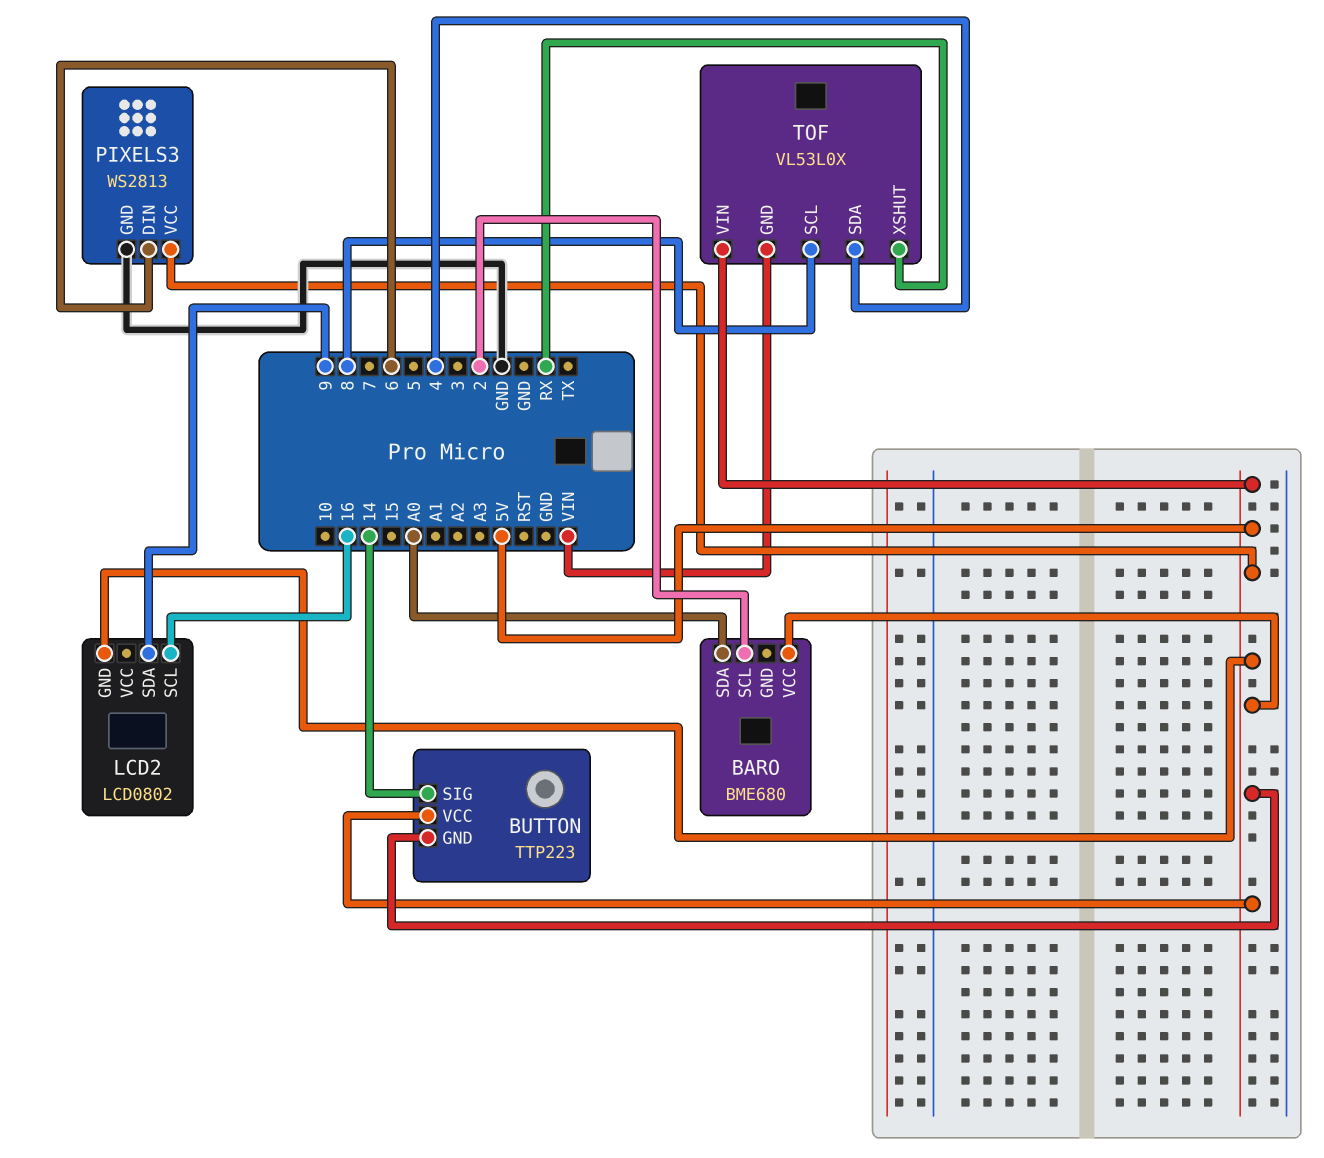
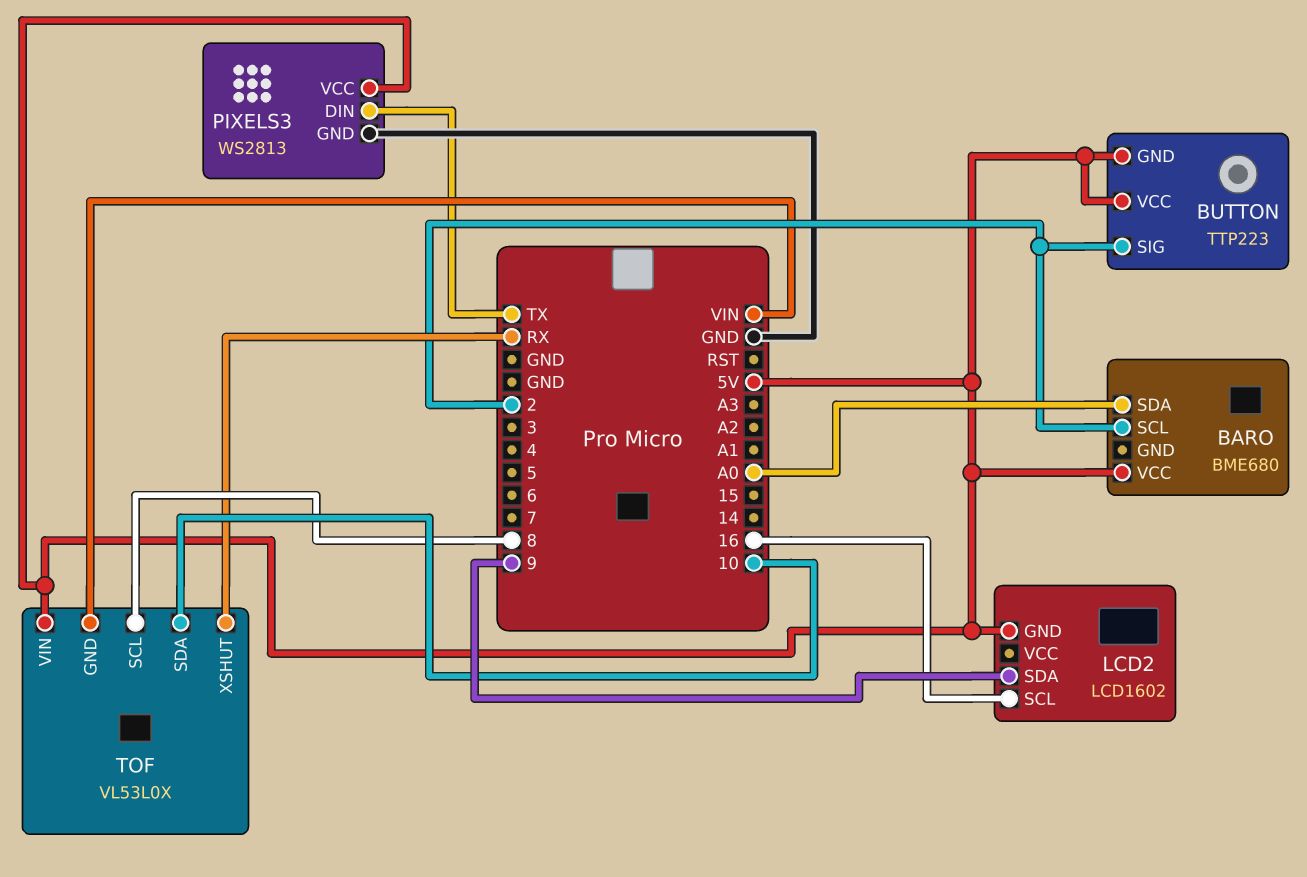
BUTTON pin SIG: 14 -> 2
LCD2: LCD0802 -> LCD1602
PIXELS3 pin DIN: 6 -> TX
TOF pin SDA: 4 -> 10

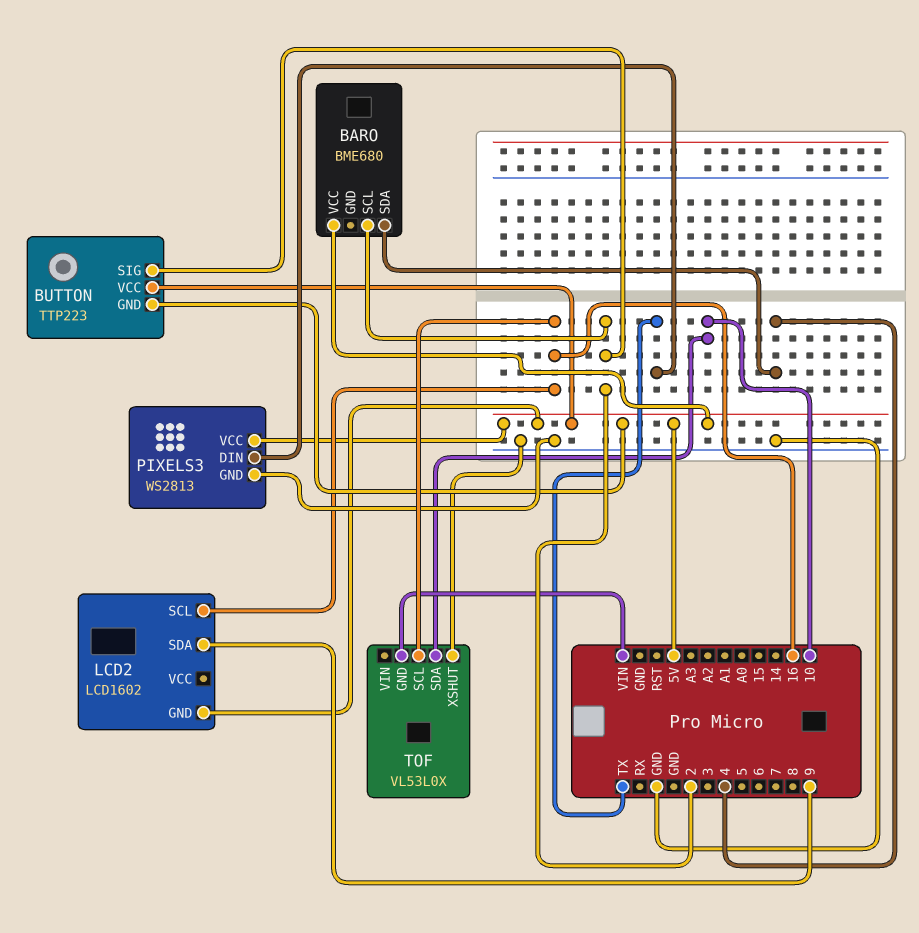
BARO pin SDA: A0 -> 4
TOF pin SCL: 8 -> 16
TOF pin VIN: 5V -> none
TOF pin XSHUT: RX -> GND

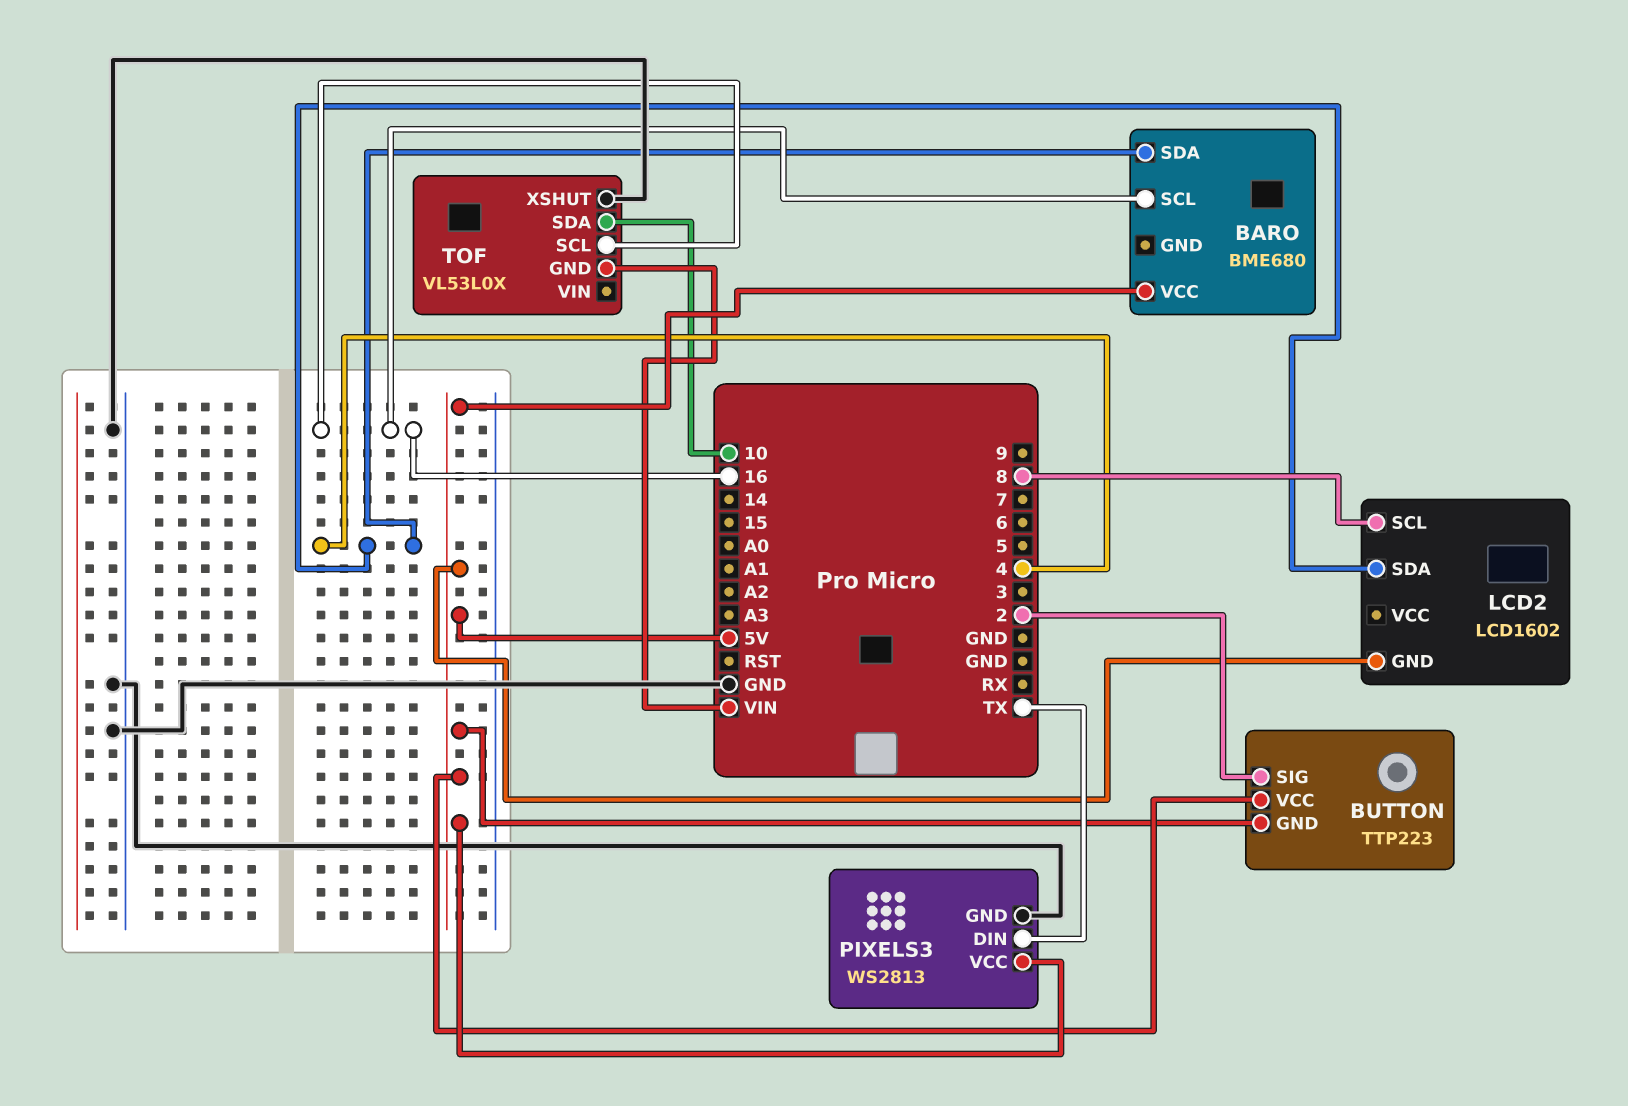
BARO pin SCL: 2 -> 16
LCD2 pin SCL: 16 -> 8
LCD2 pin SDA: 9 -> 4

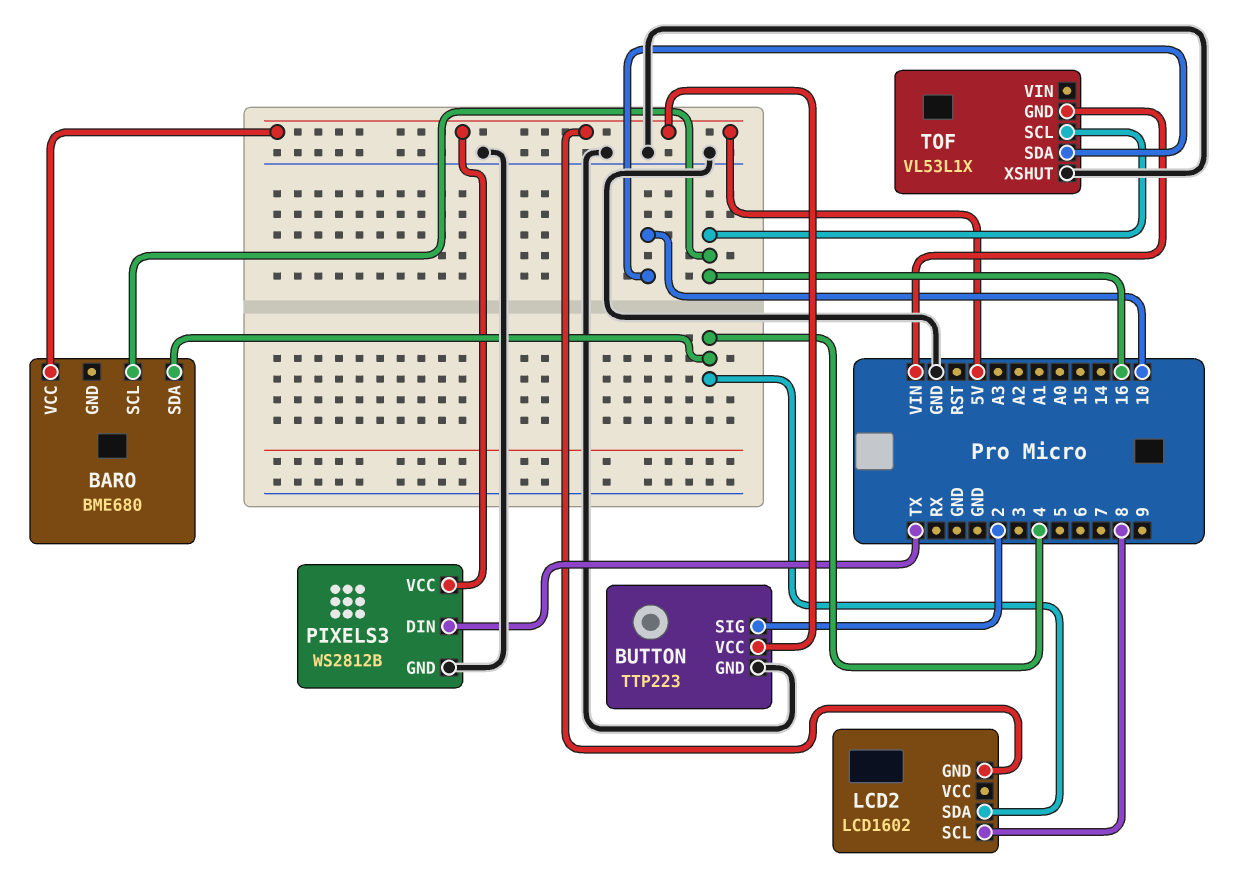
BUTTON pin GND: 5V -> GND
PIXELS3: WS2813 -> WS2812B
TOF: VL53L0X -> VL53L1X

